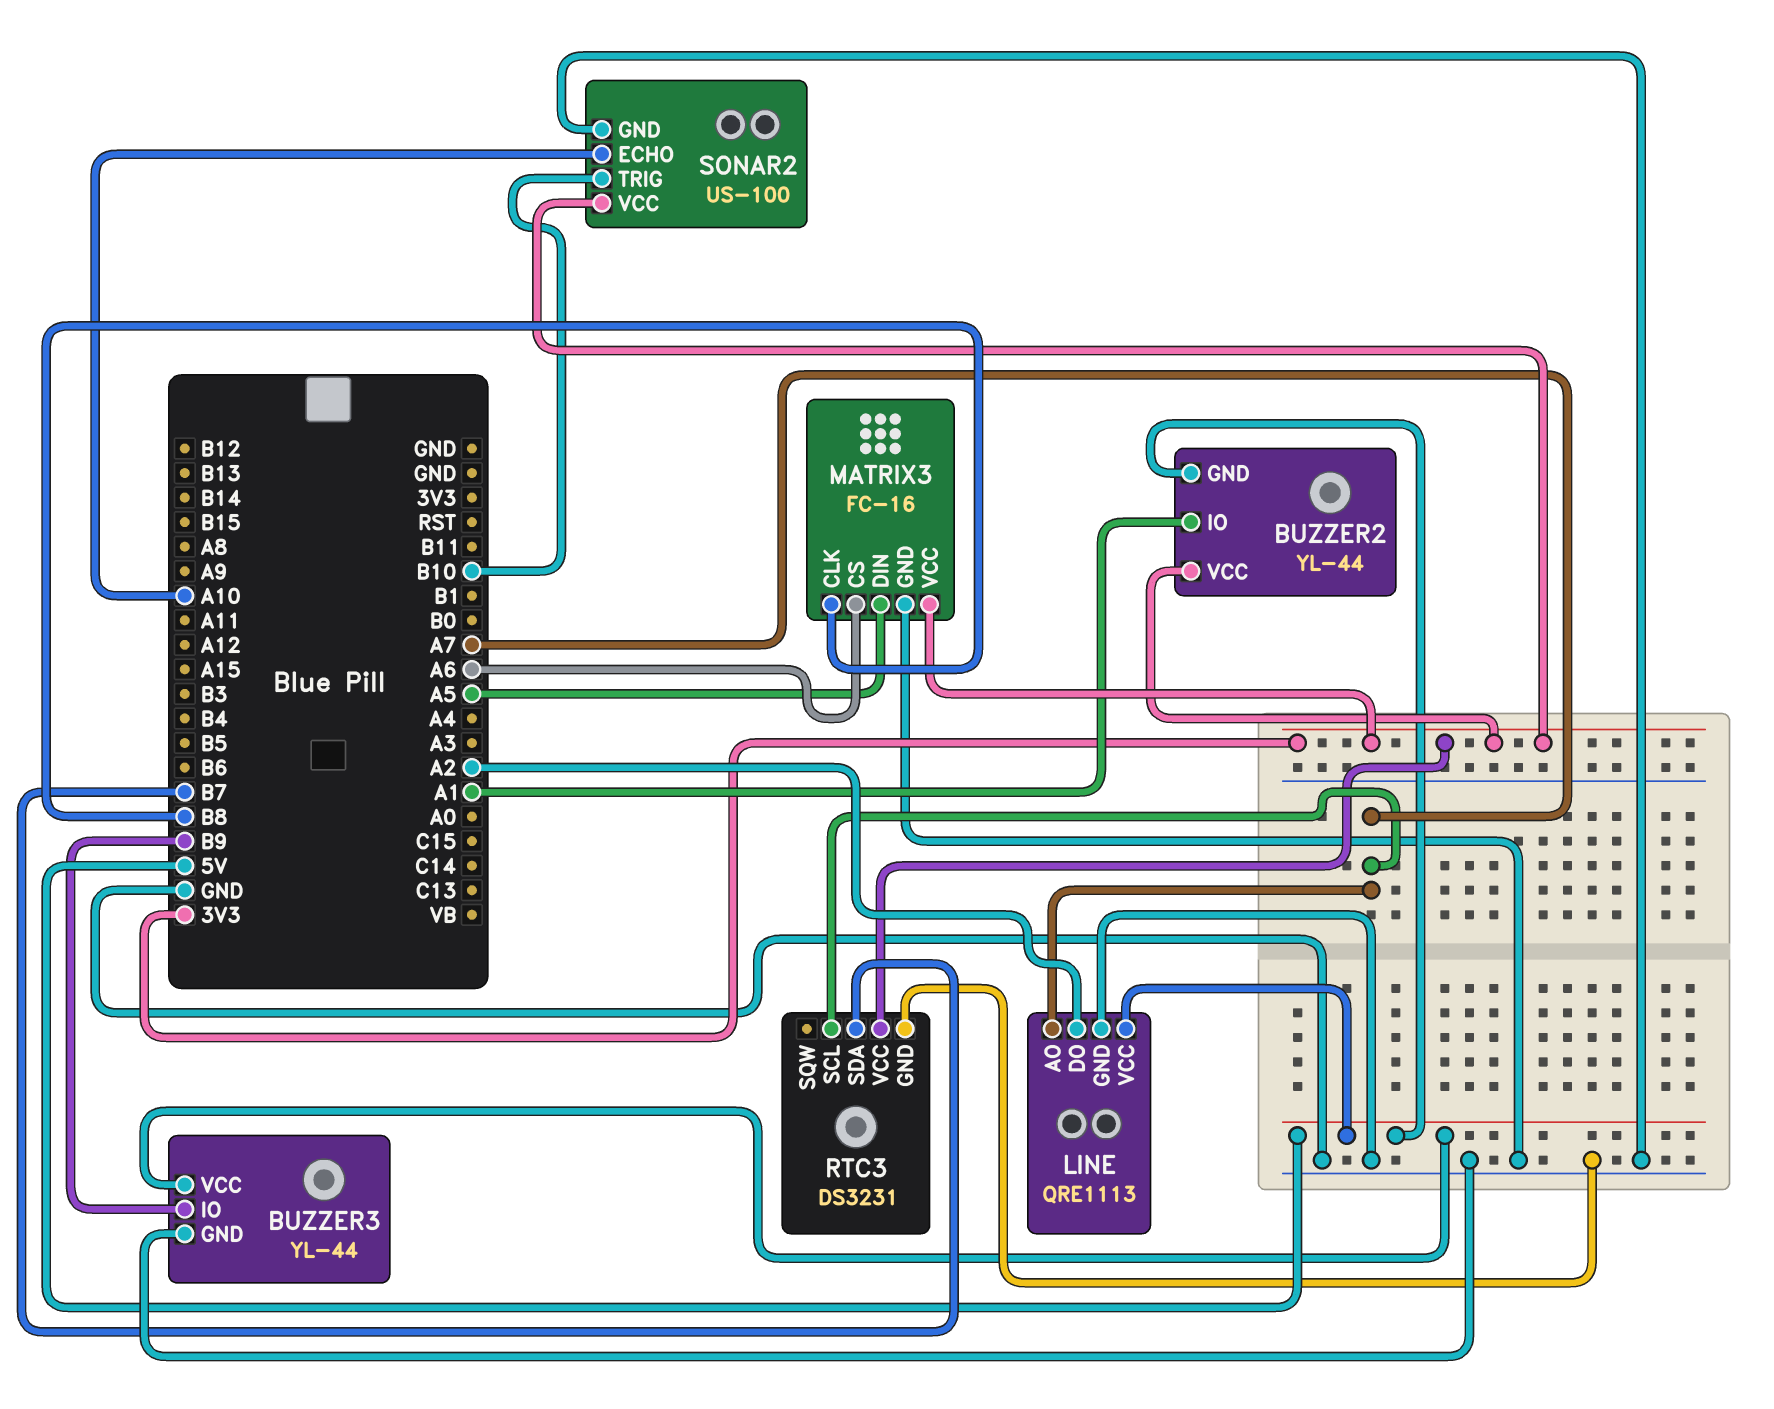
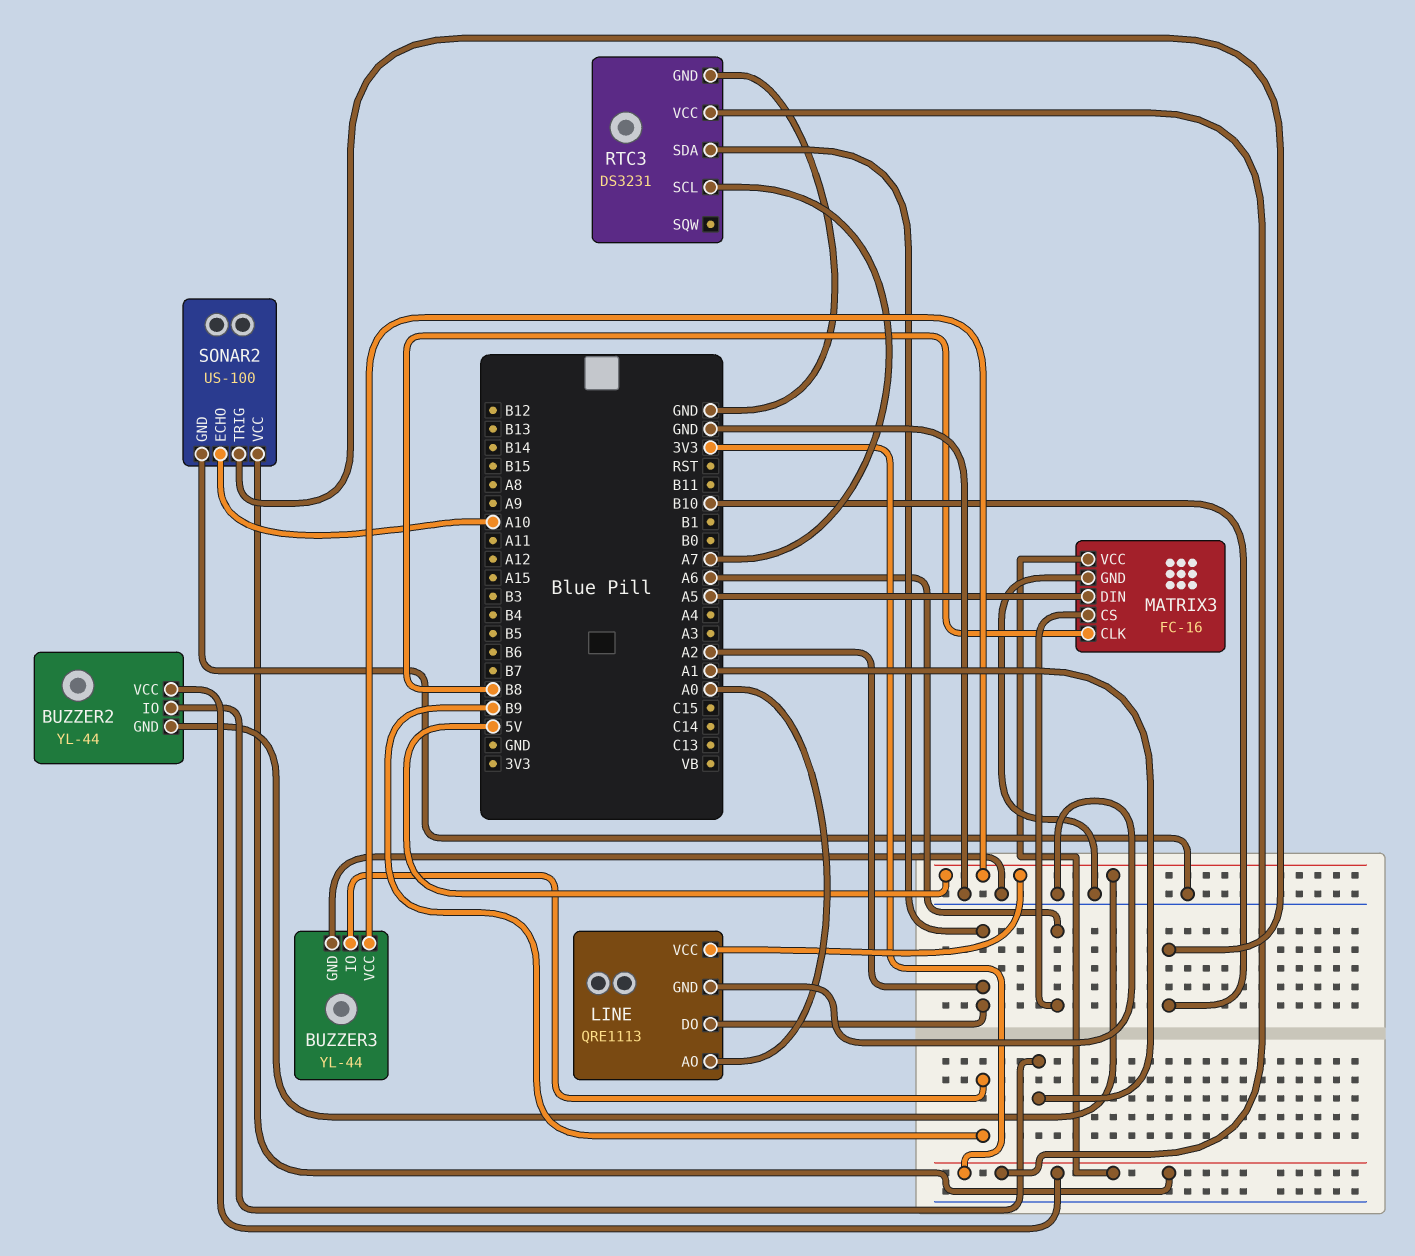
LINE pin AO: A7 -> A0
RTC3 pin SDA: B7 -> A2

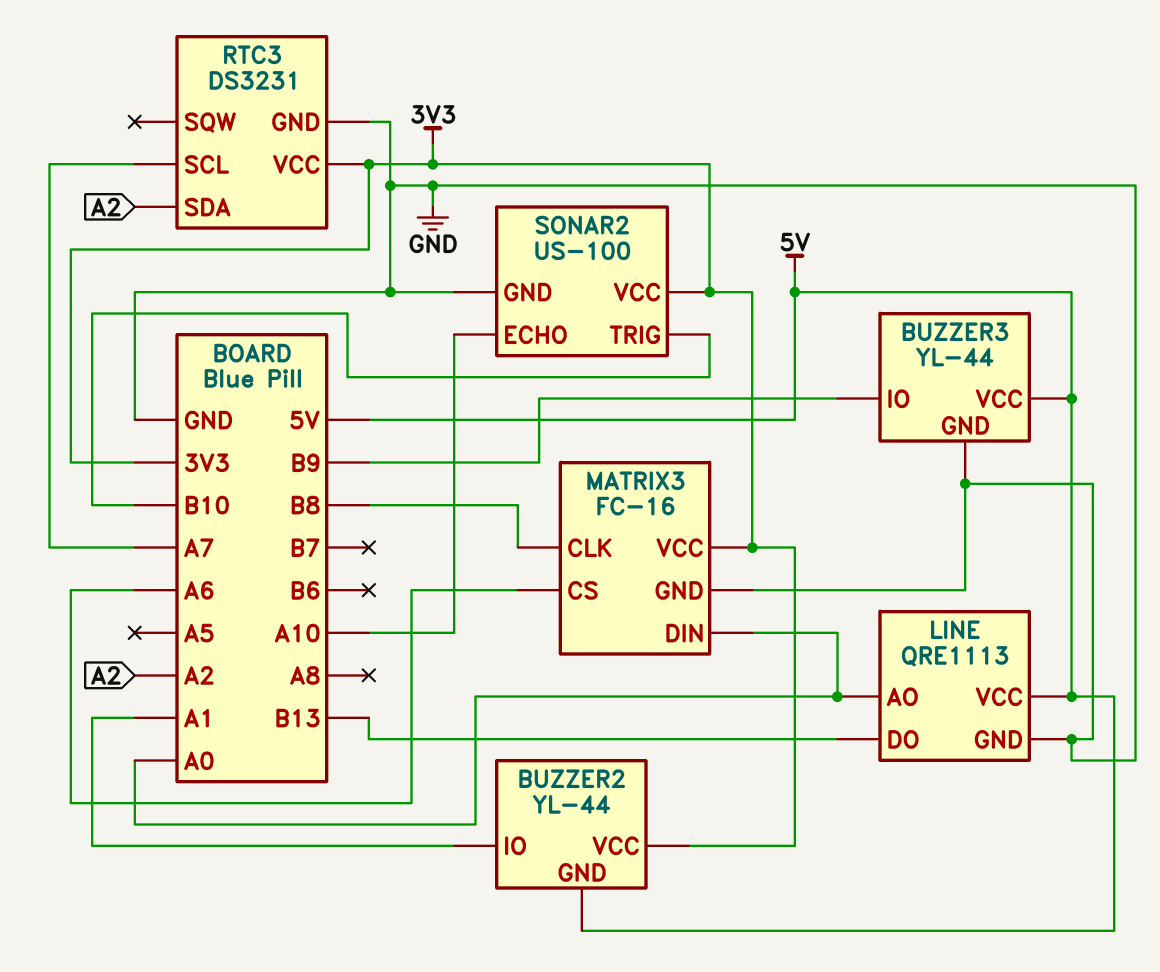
LINE pin DO: A2 -> B13
MATRIX3 pin DIN: A5 -> A0

